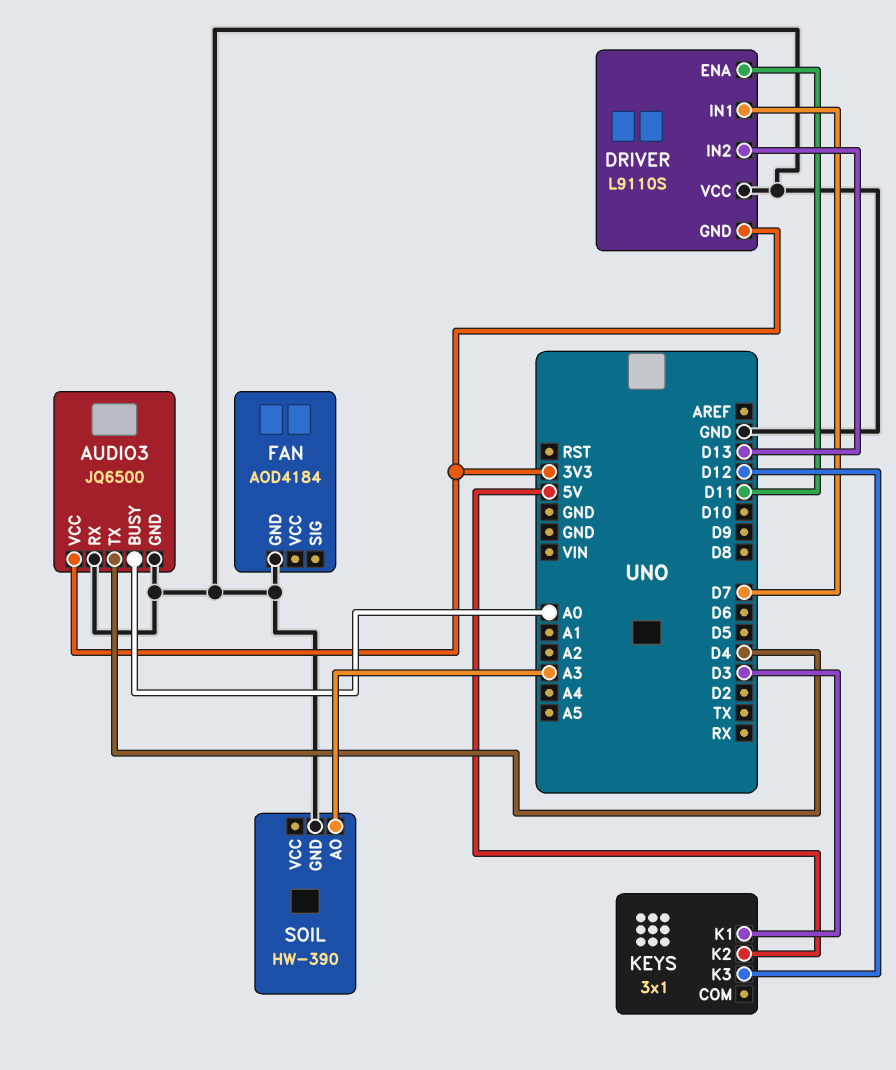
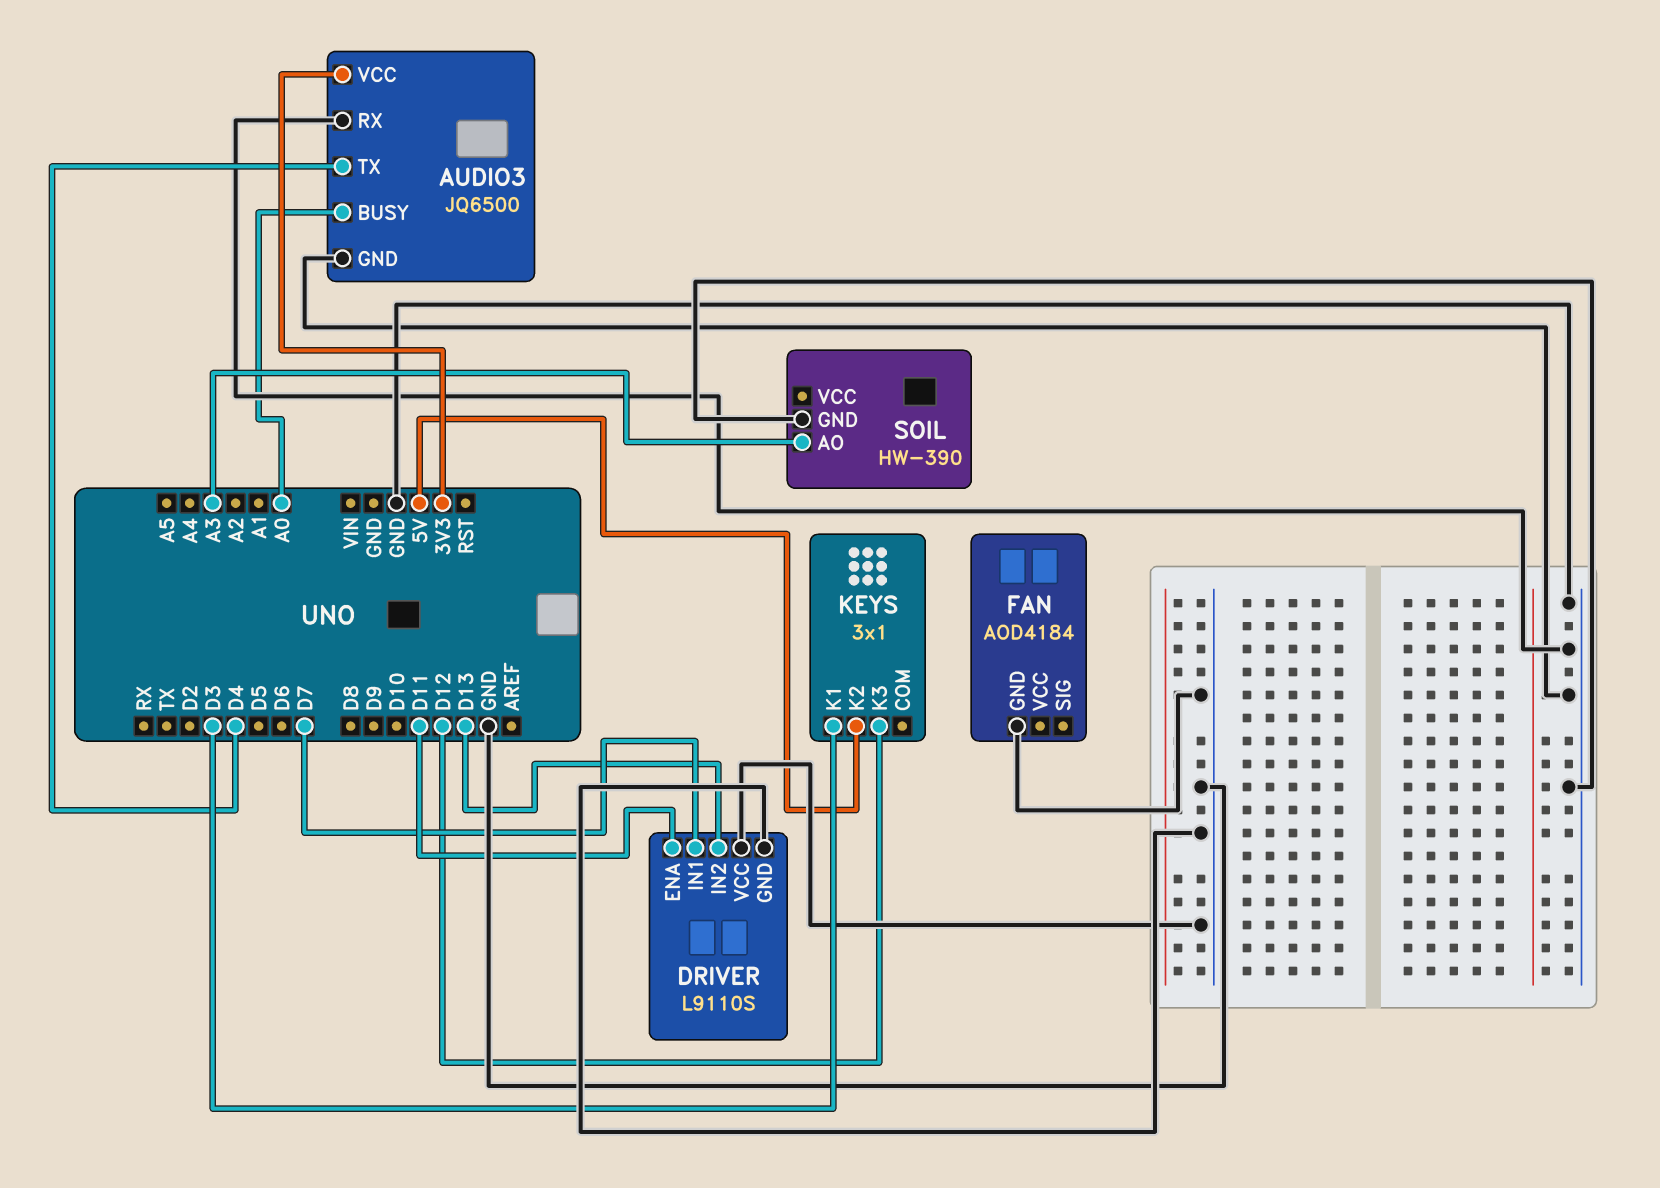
DRIVER pin GND: 3V3 -> GND

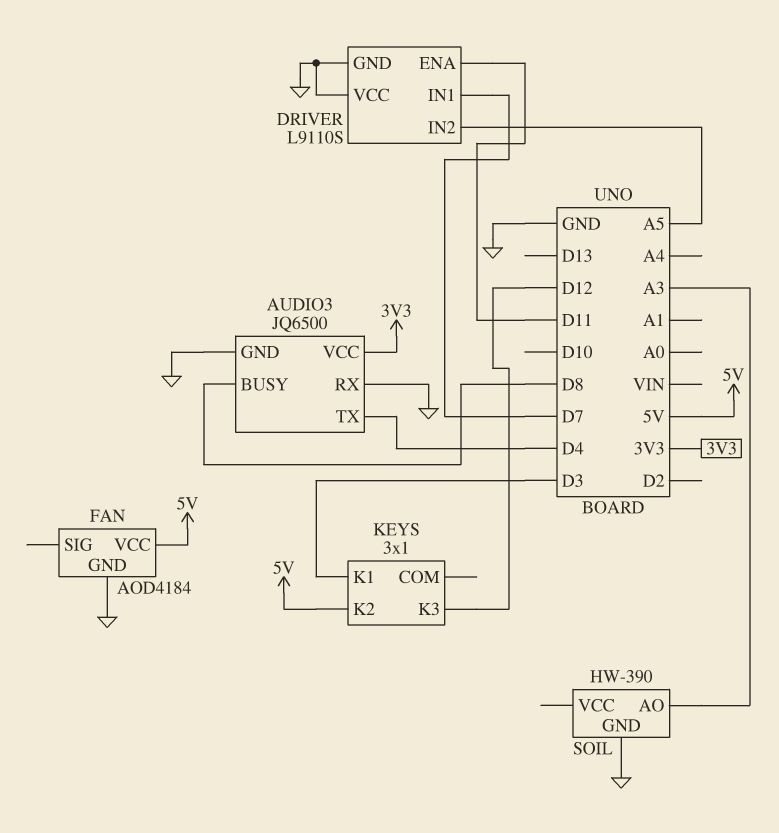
AUDIO3 pin BUSY: A0 -> D8
DRIVER pin IN2: D13 -> A5
FAN pin VCC: none -> 5V

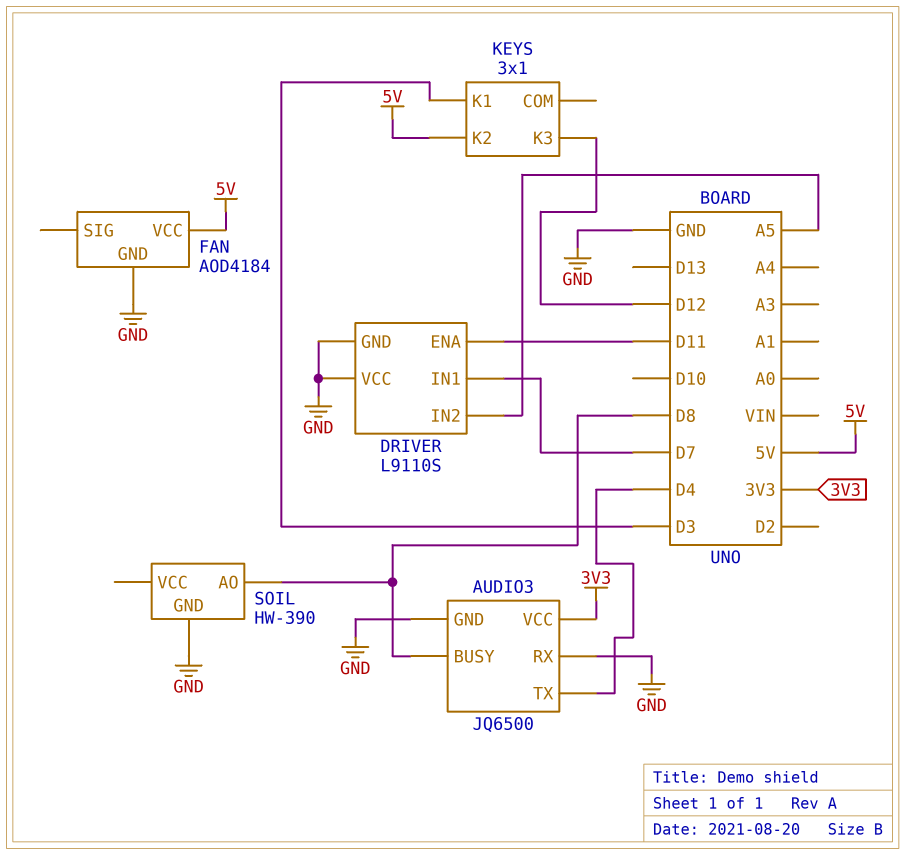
SOIL pin AO: A3 -> D8

